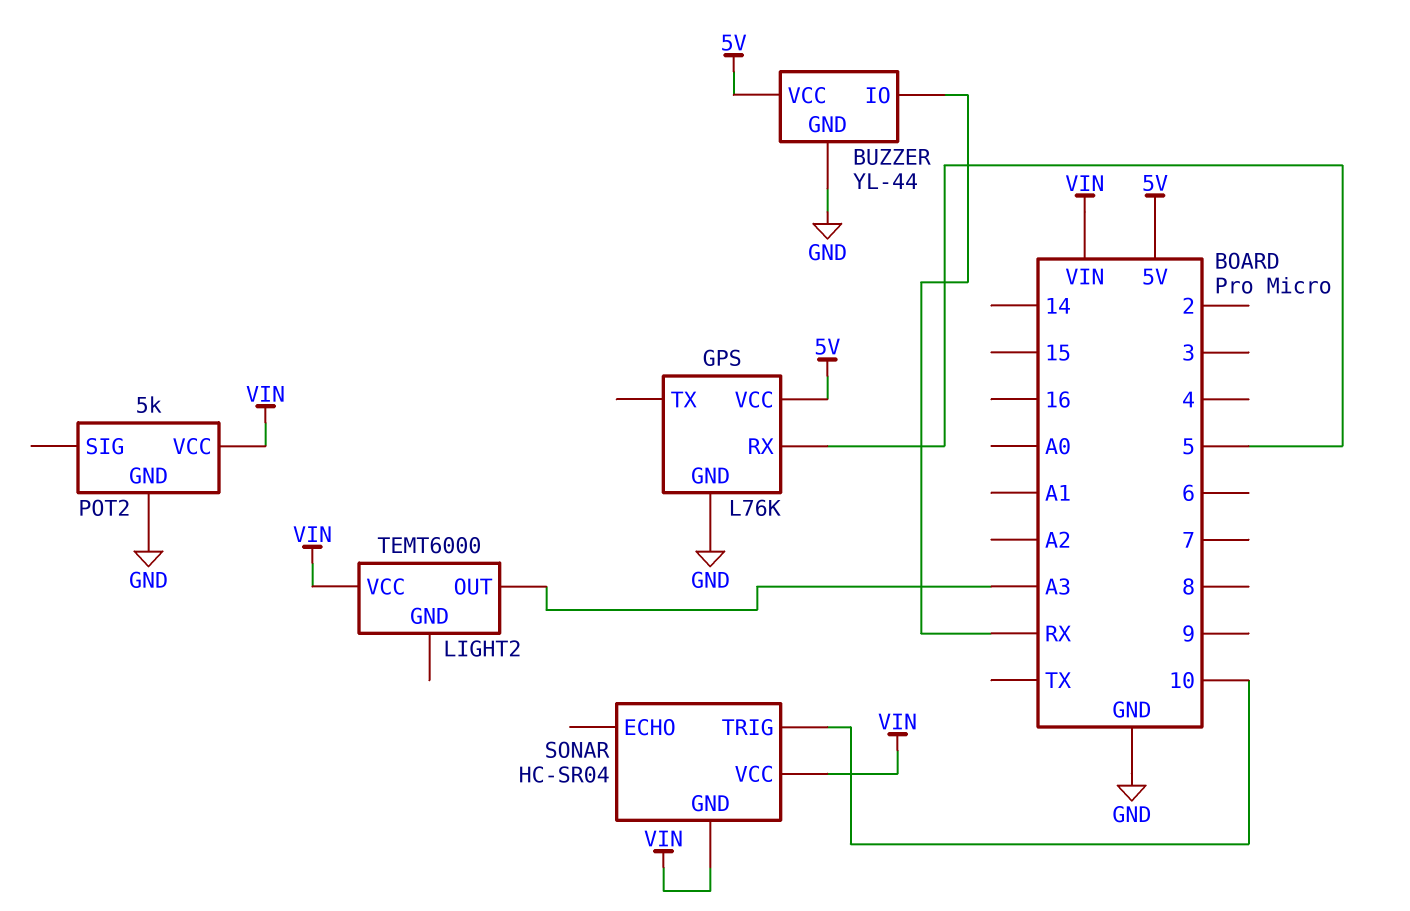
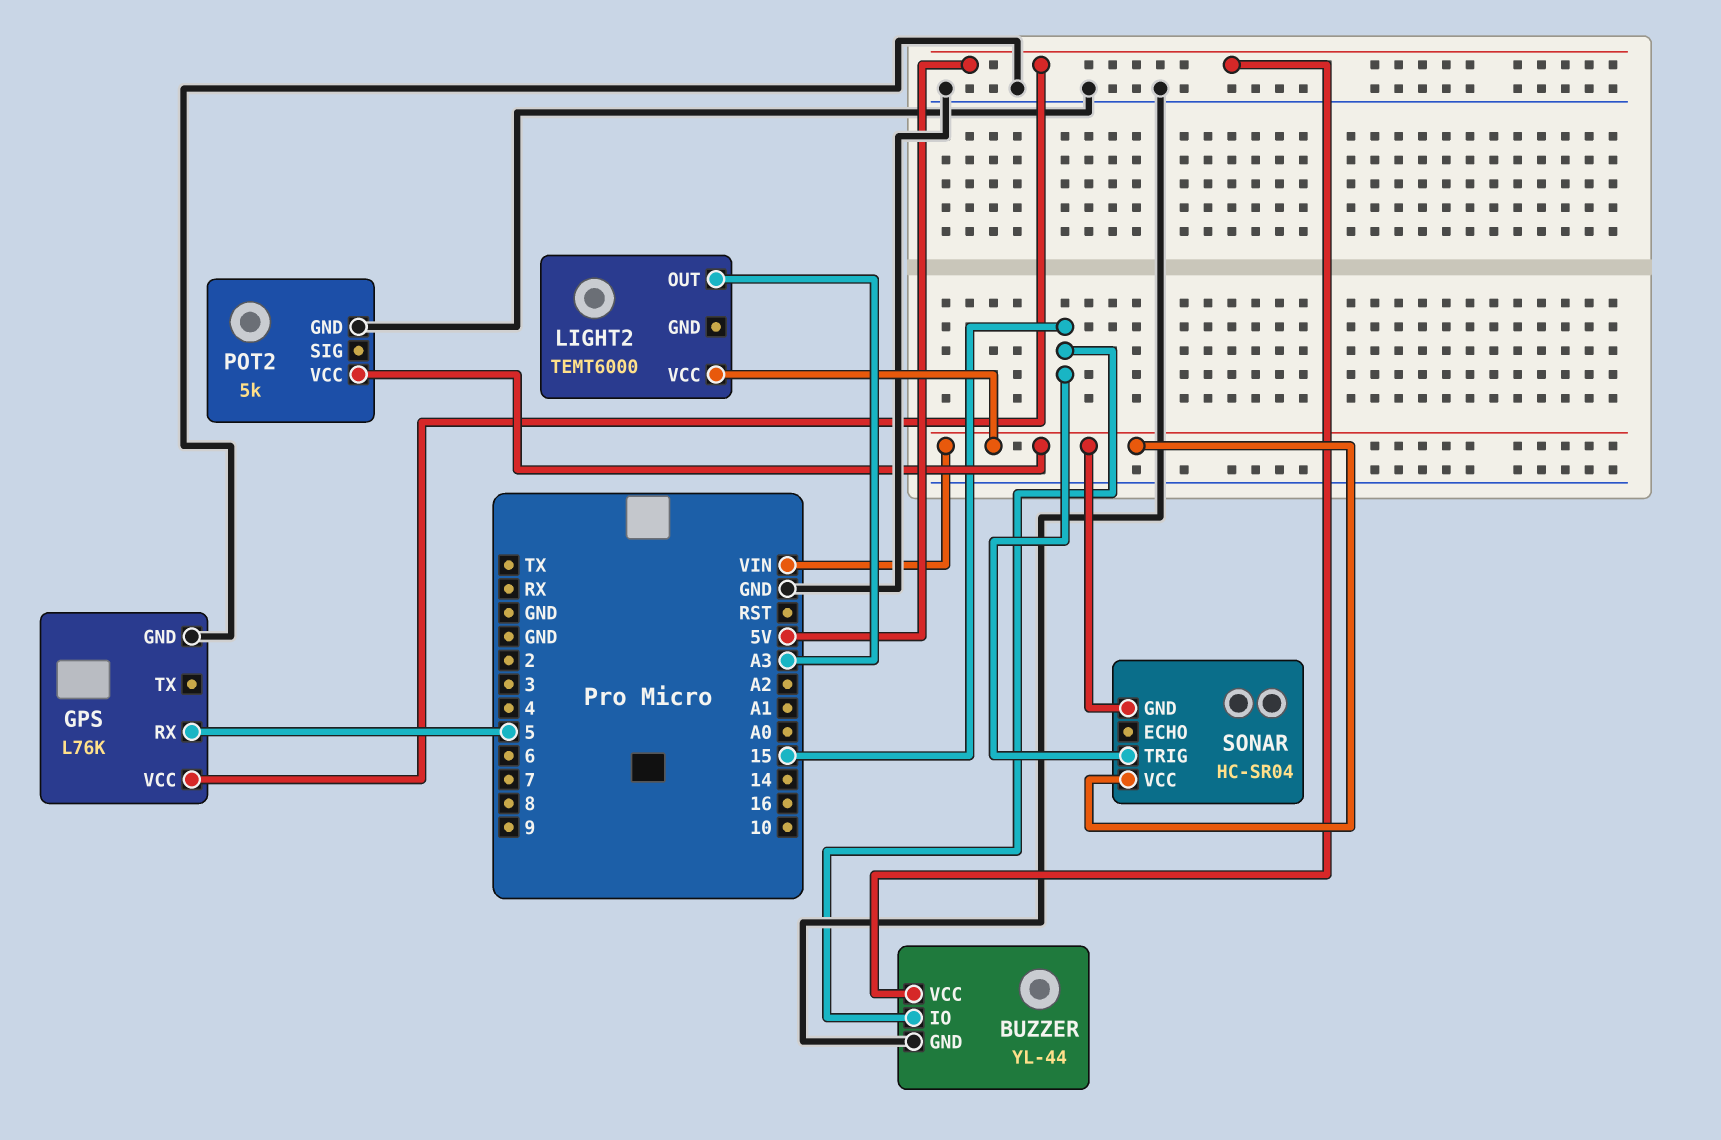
BUZZER pin IO: RX -> 15
SONAR pin TRIG: 10 -> 15

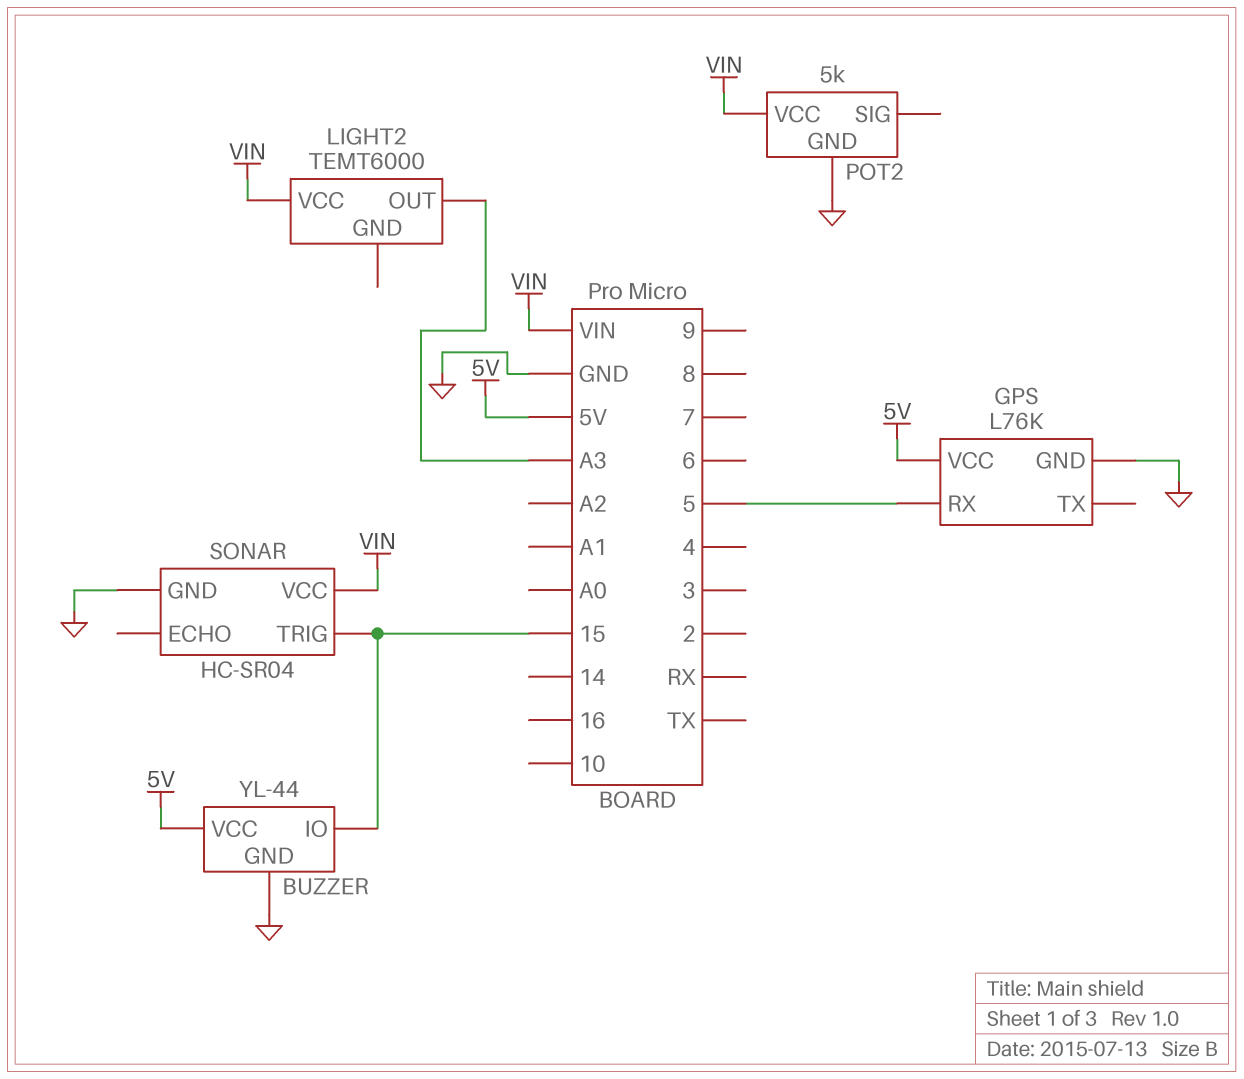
SONAR pin GND: VIN -> GND

